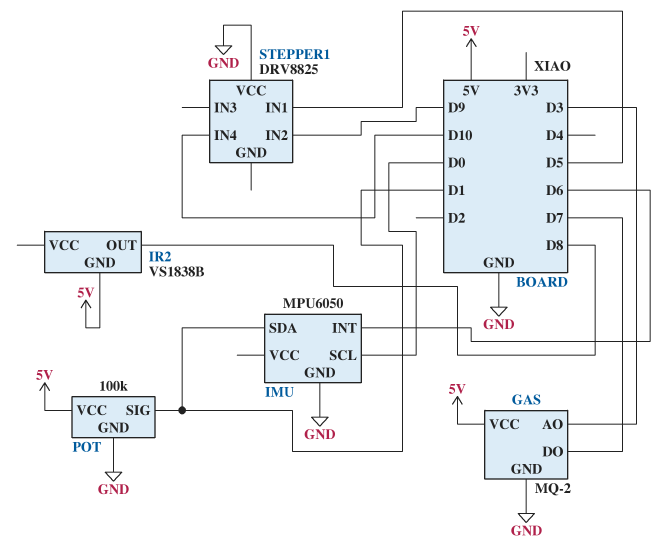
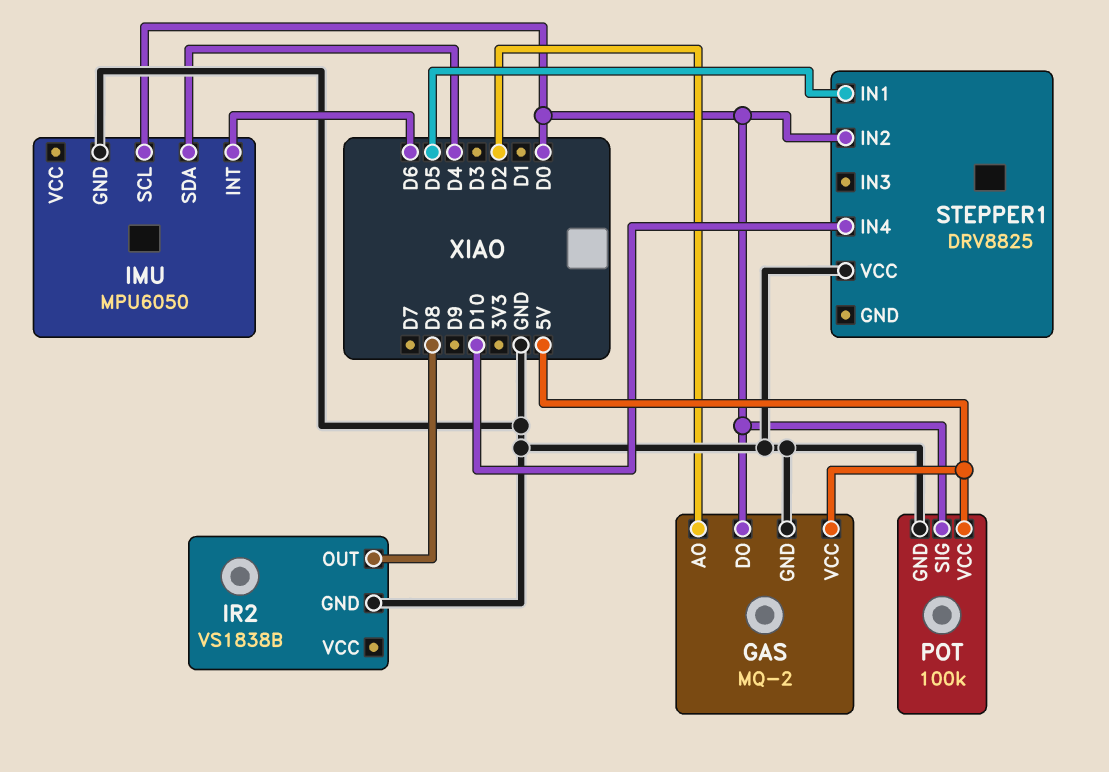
GAS pin AO: D3 -> D2
GAS pin DO: D7 -> D0
IMU pin SDA: D1 -> D4
IR2 pin GND: 5V -> GND
POT pin SIG: D1 -> D0
STEPPER1 pin IN2: D9 -> D0

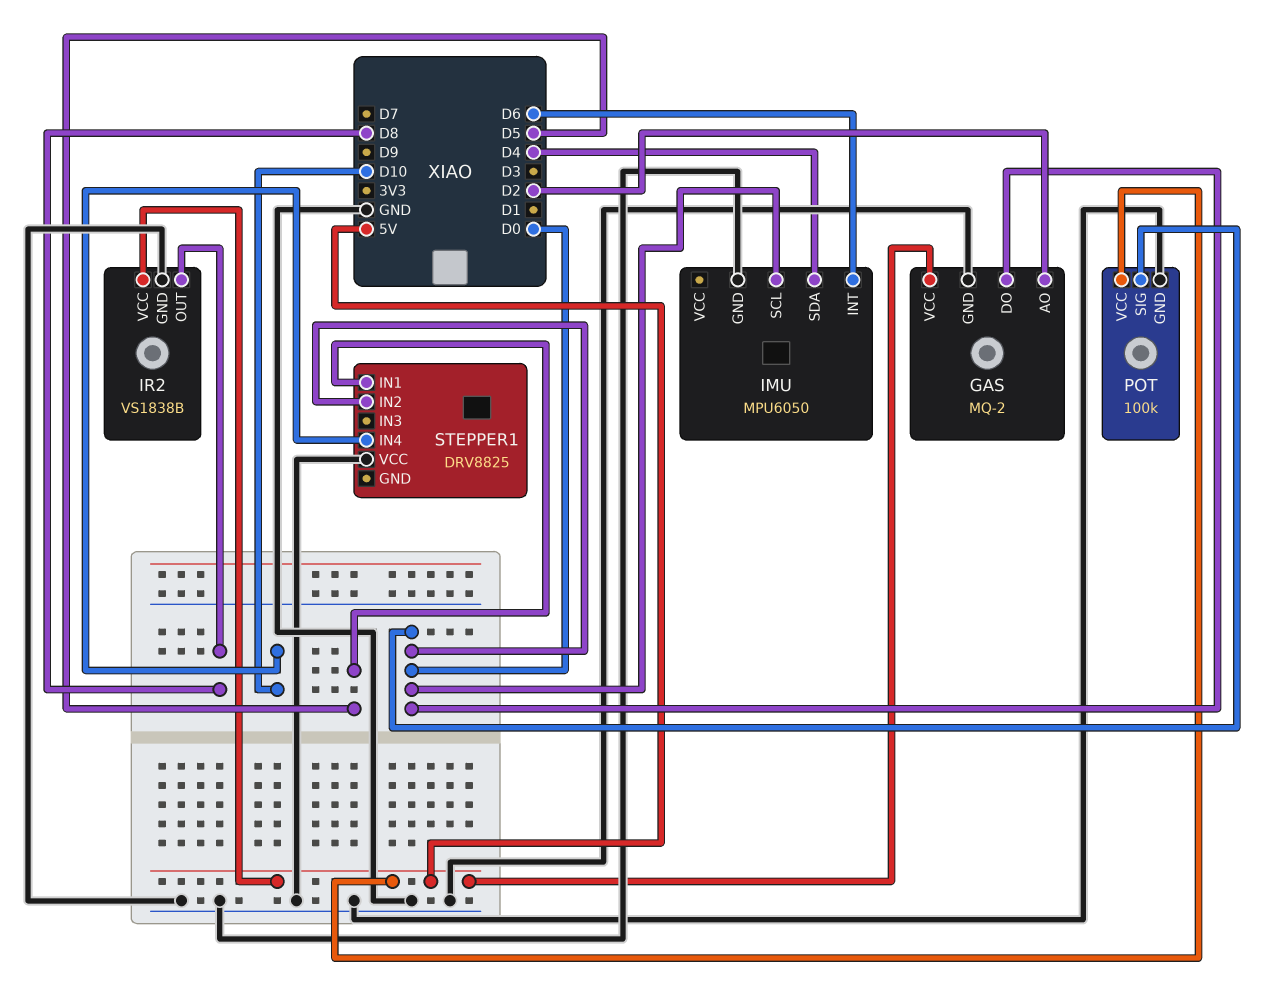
IR2 pin VCC: none -> 5V

